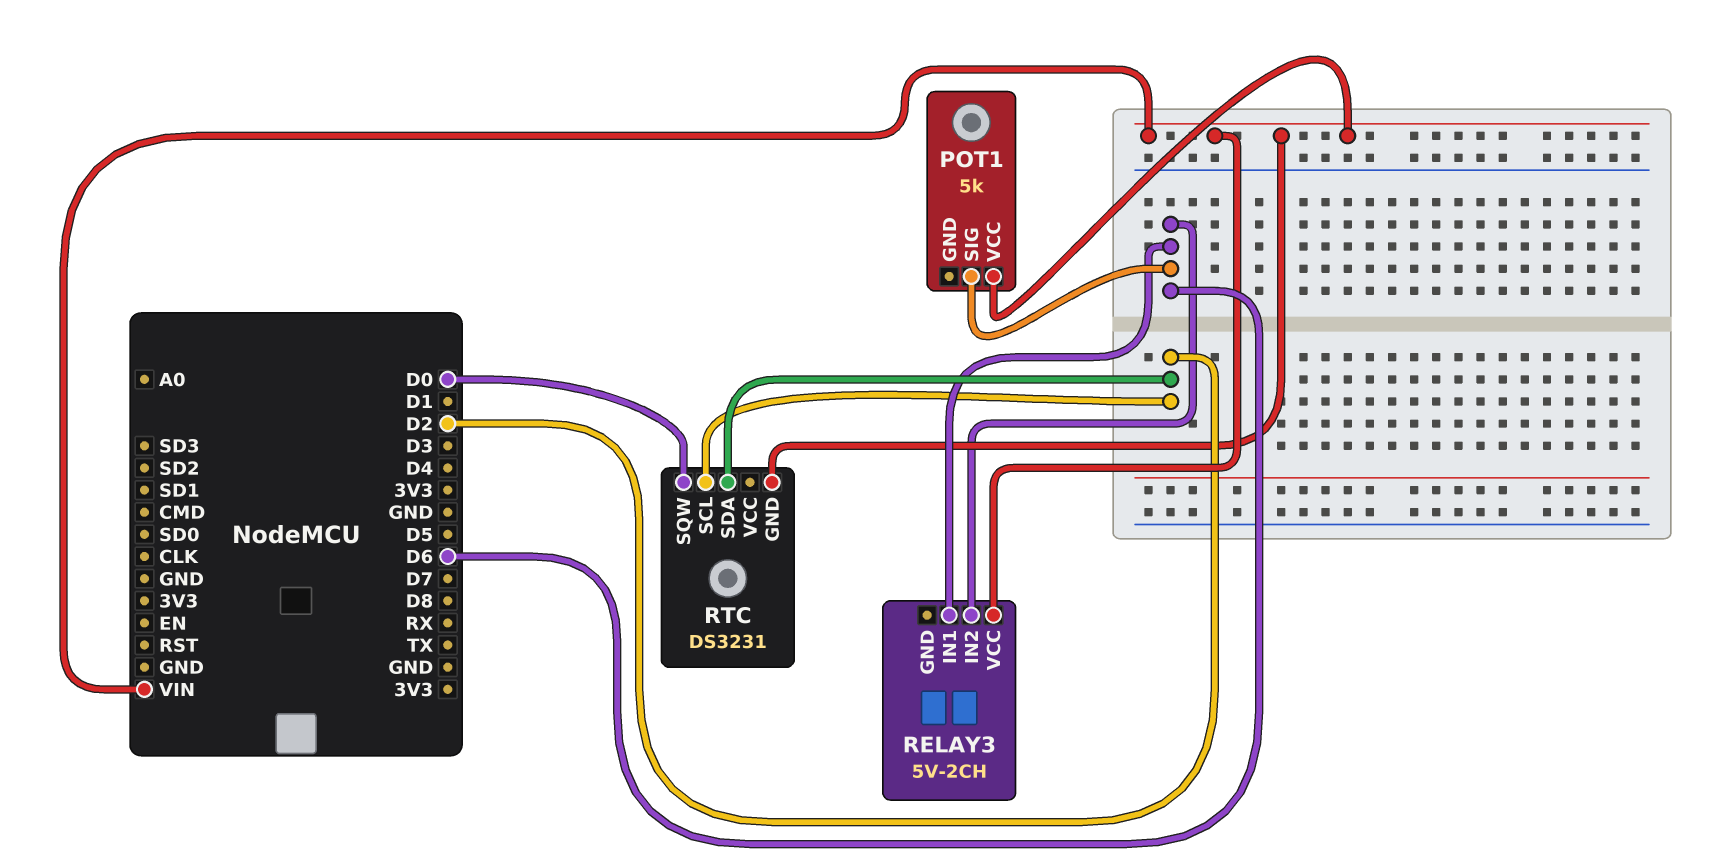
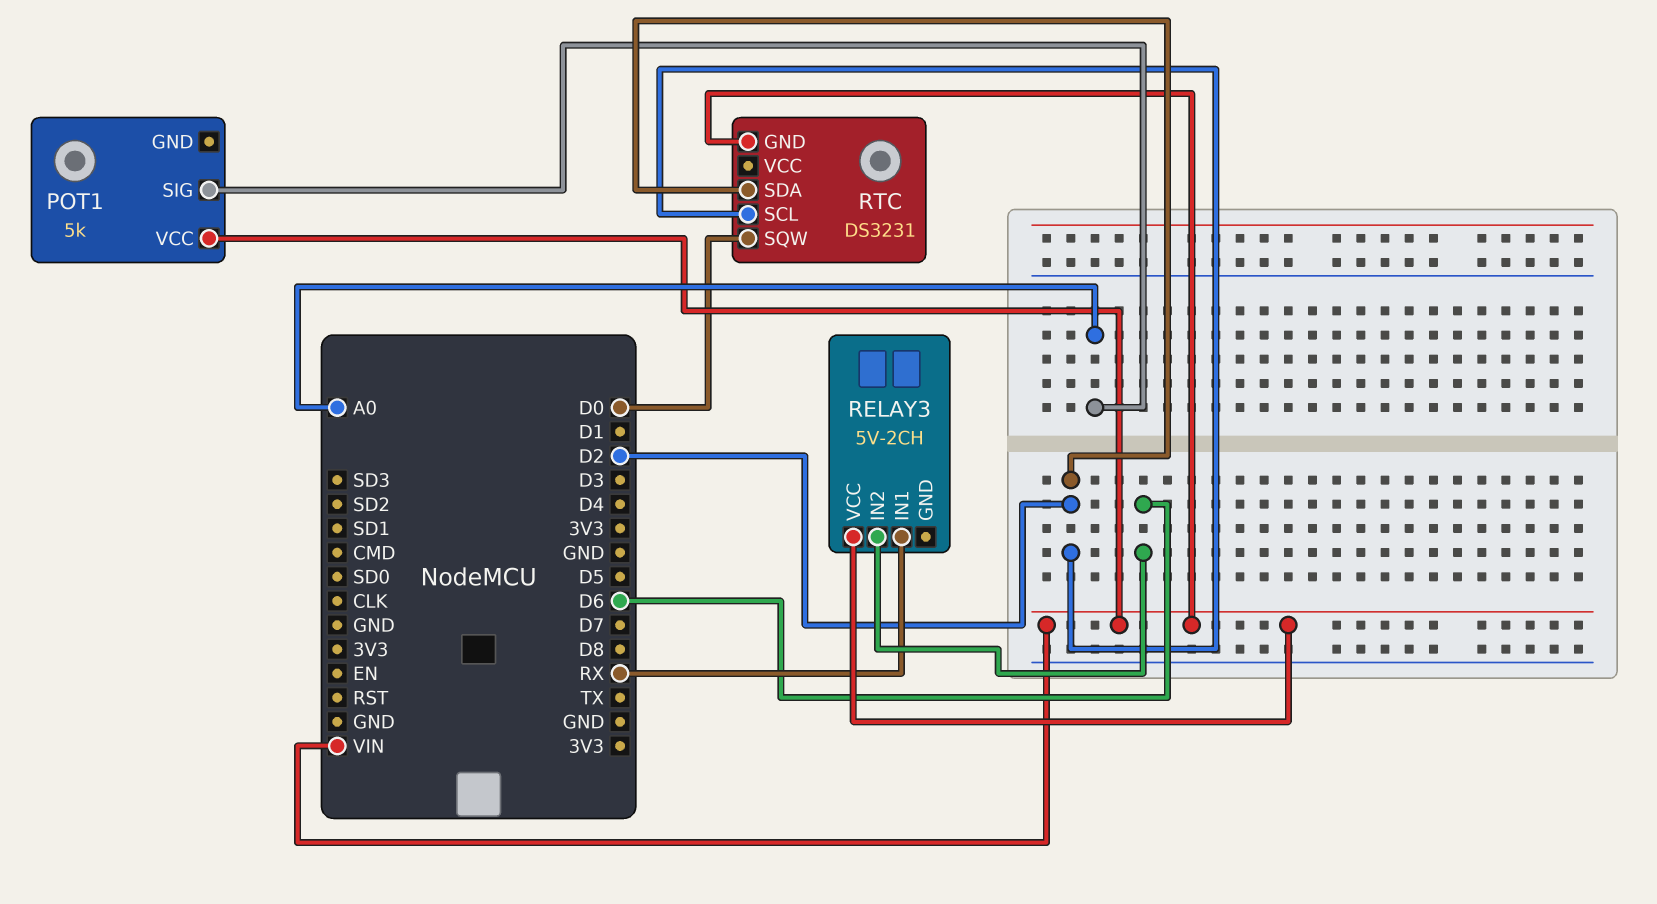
POT1 pin SIG: D6 -> A0
RELAY3 pin IN1: D6 -> RX

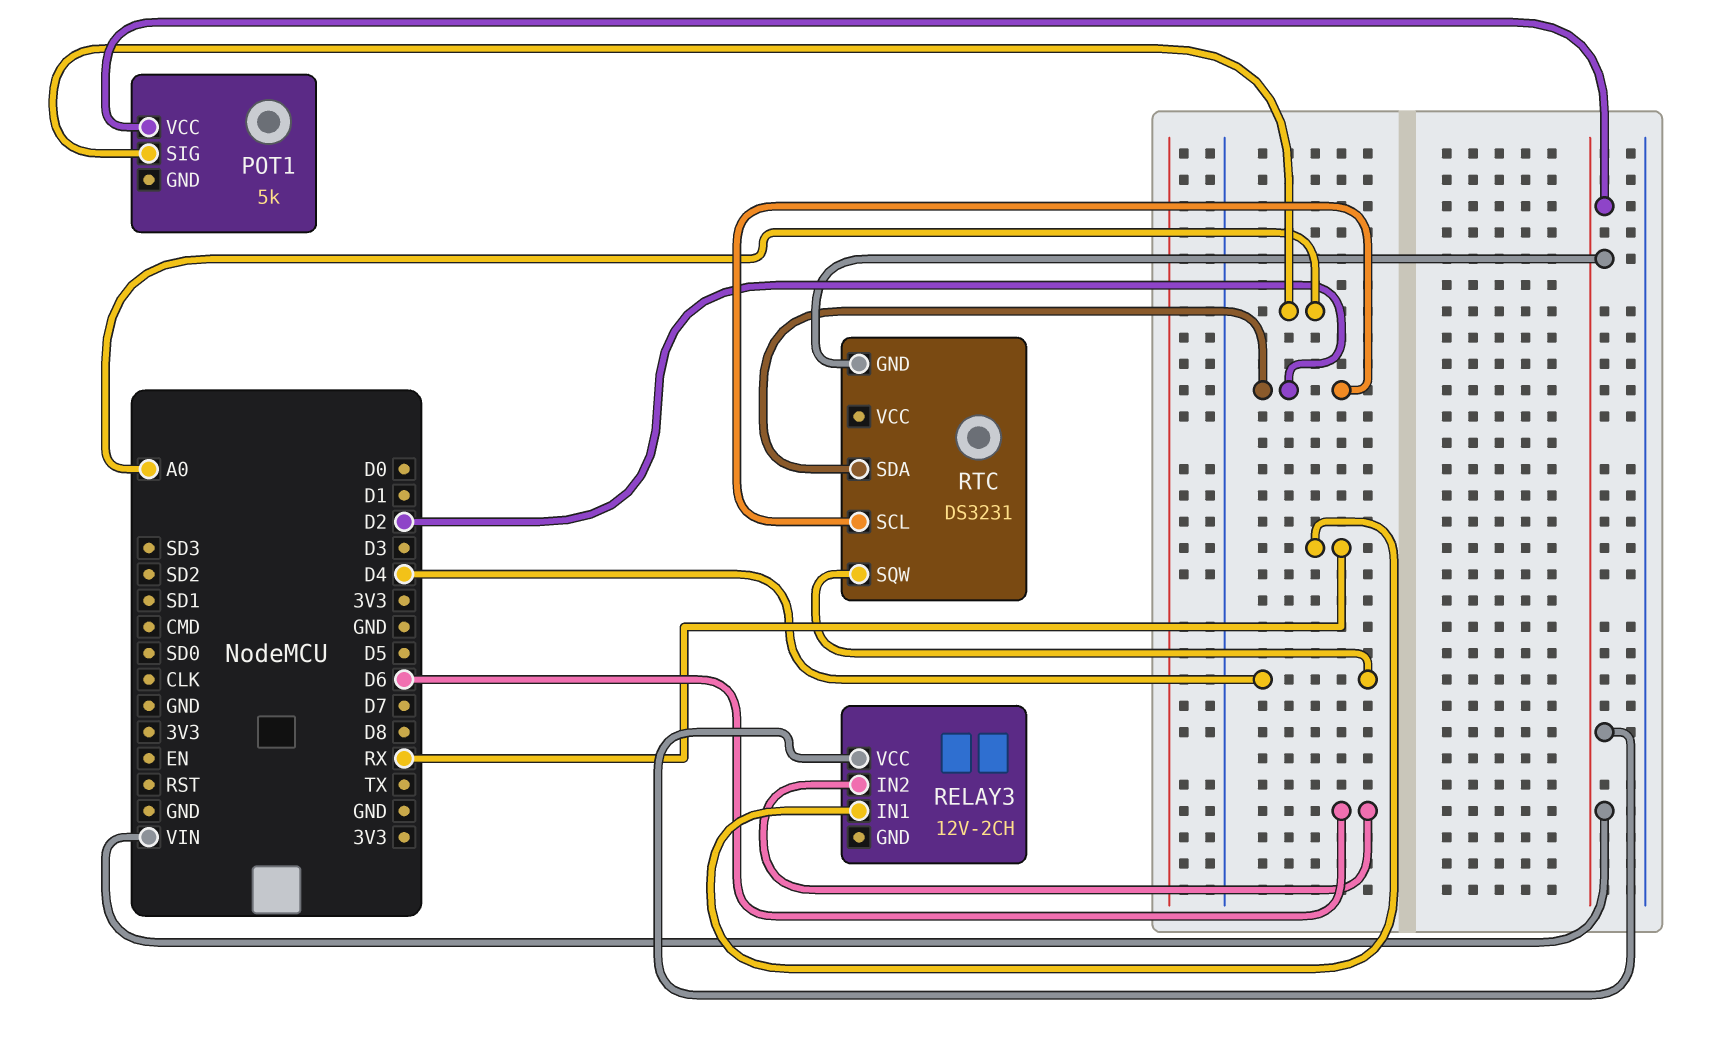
RELAY3: 5V-2CH -> 12V-2CH
RTC pin SQW: D0 -> D4

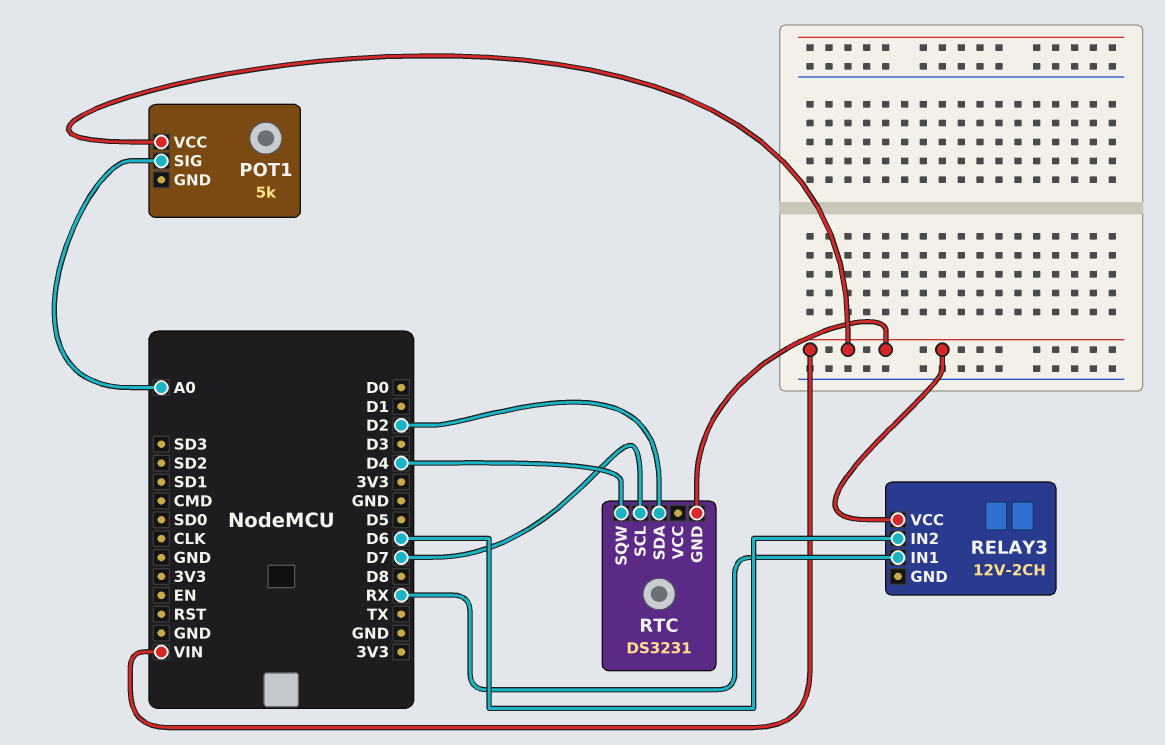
RTC pin SCL: D2 -> D7

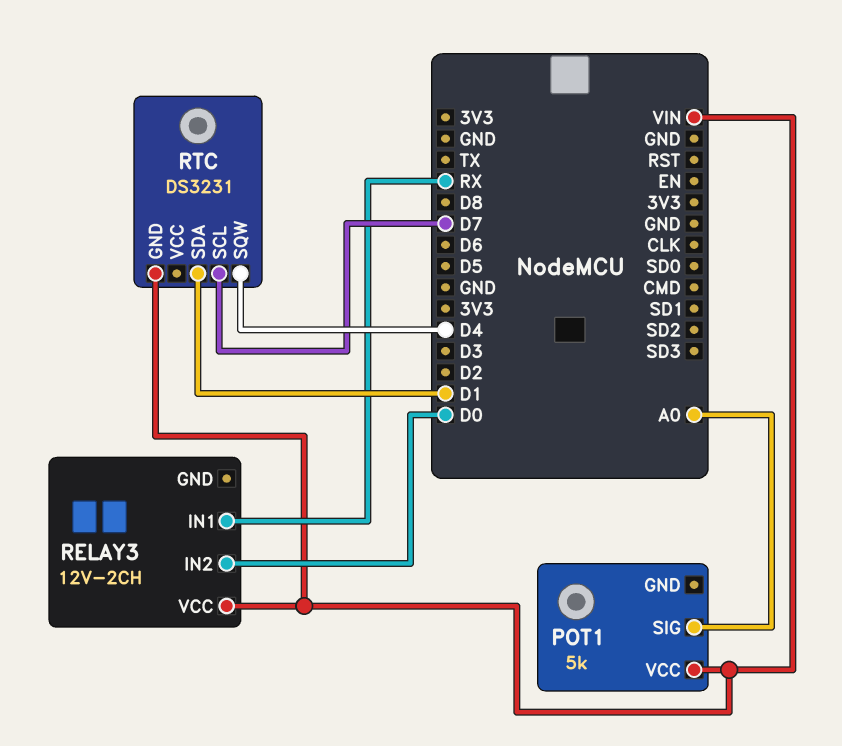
RELAY3 pin IN2: D6 -> D0
RTC pin SDA: D2 -> D1

